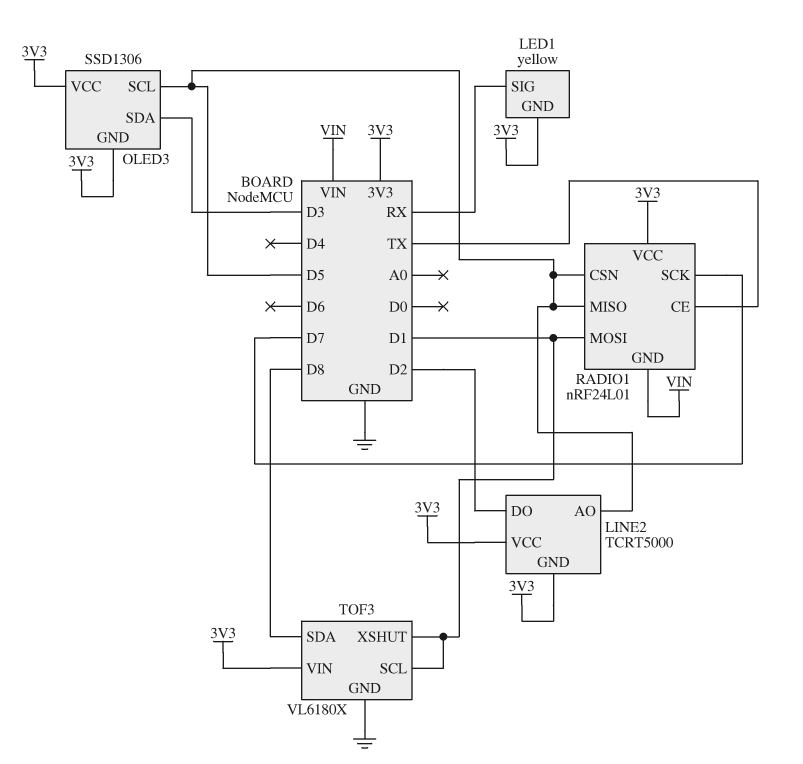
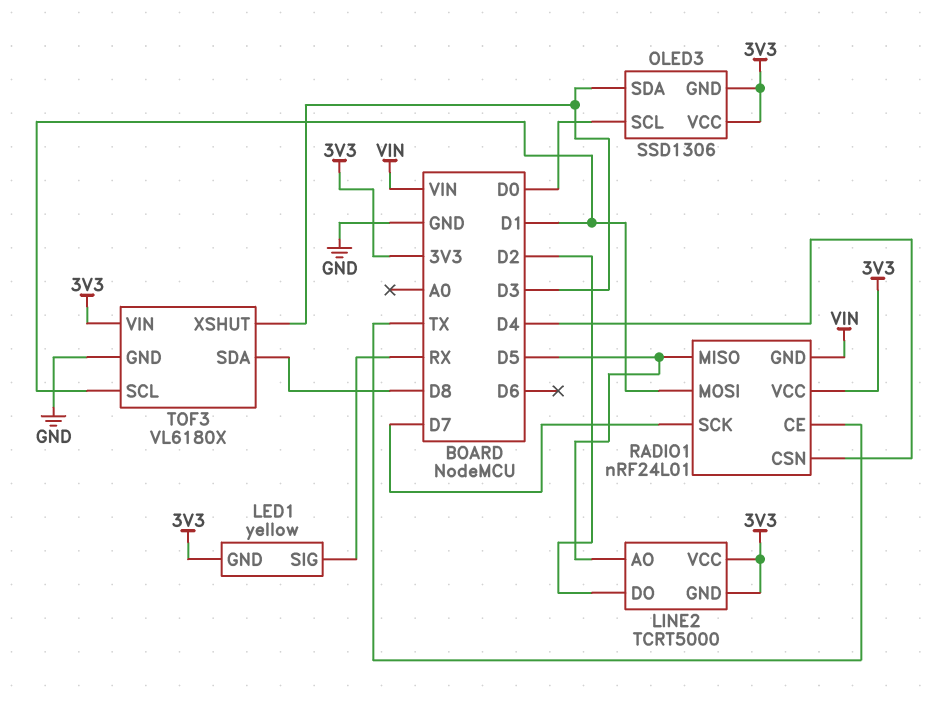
OLED3 pin SCL: D5 -> D0
RADIO1 pin CSN: D5 -> D4
TOF3 pin XSHUT: D1 -> D3

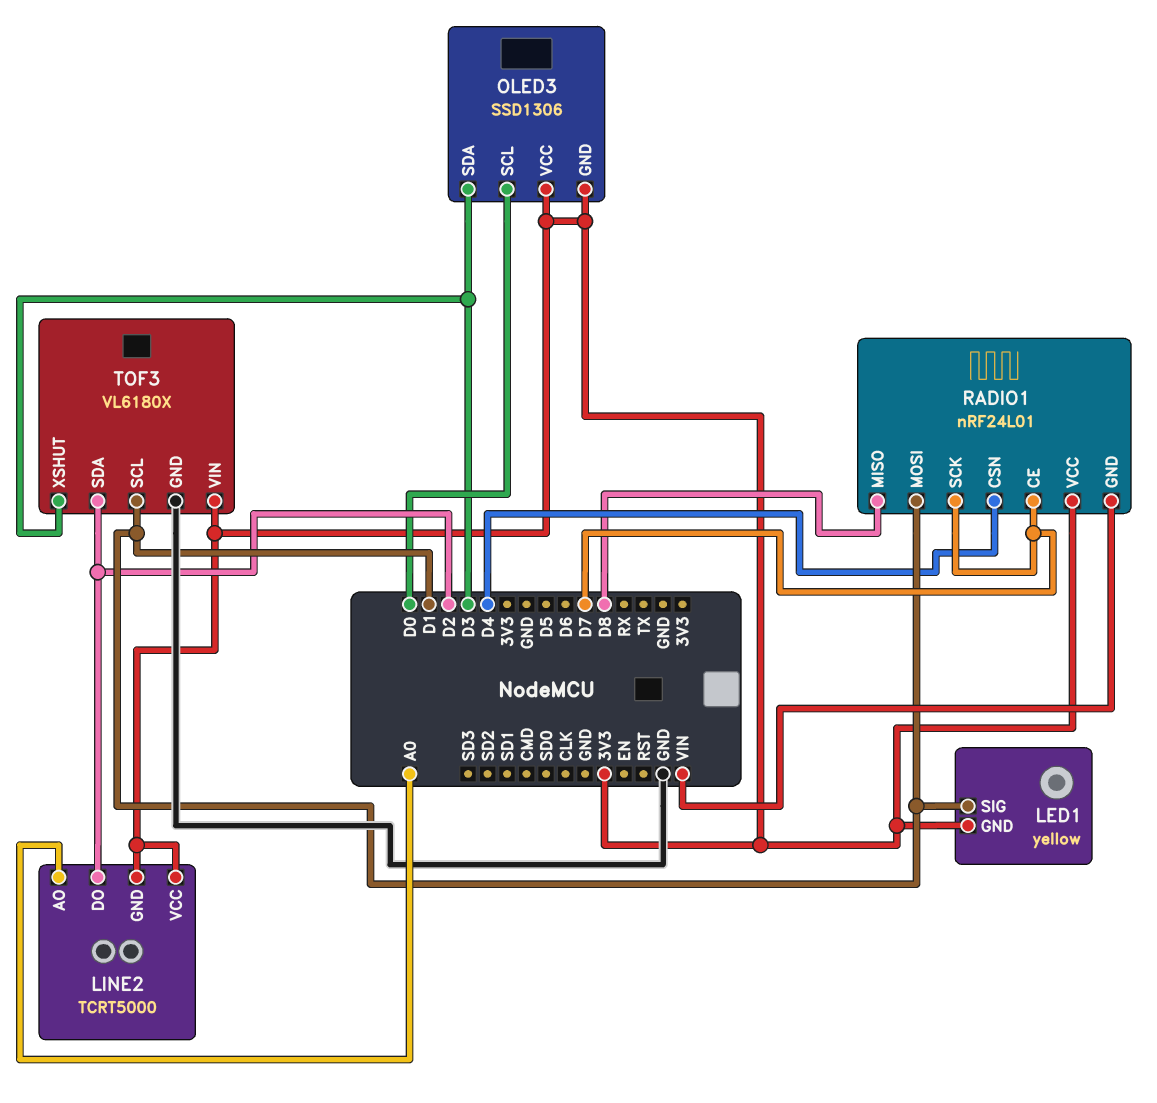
LED1 pin SIG: RX -> D1
LINE2 pin AO: D5 -> A0
RADIO1 pin CE: TX -> D7
RADIO1 pin MISO: D5 -> D8
TOF3 pin SDA: D8 -> D2

